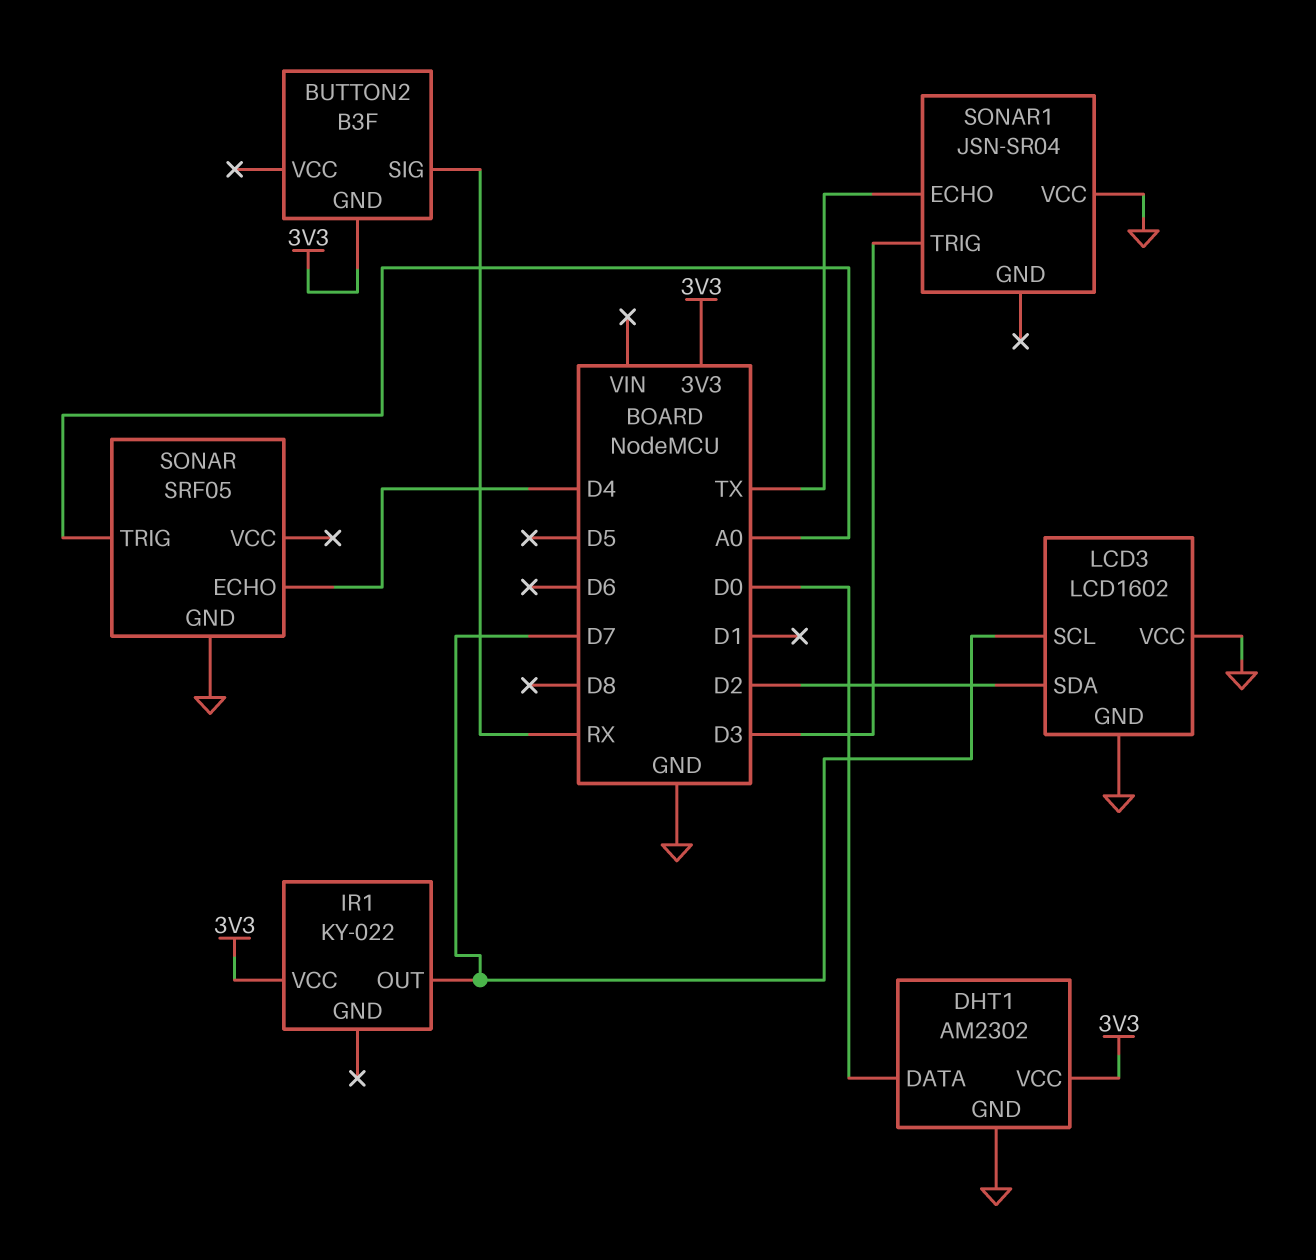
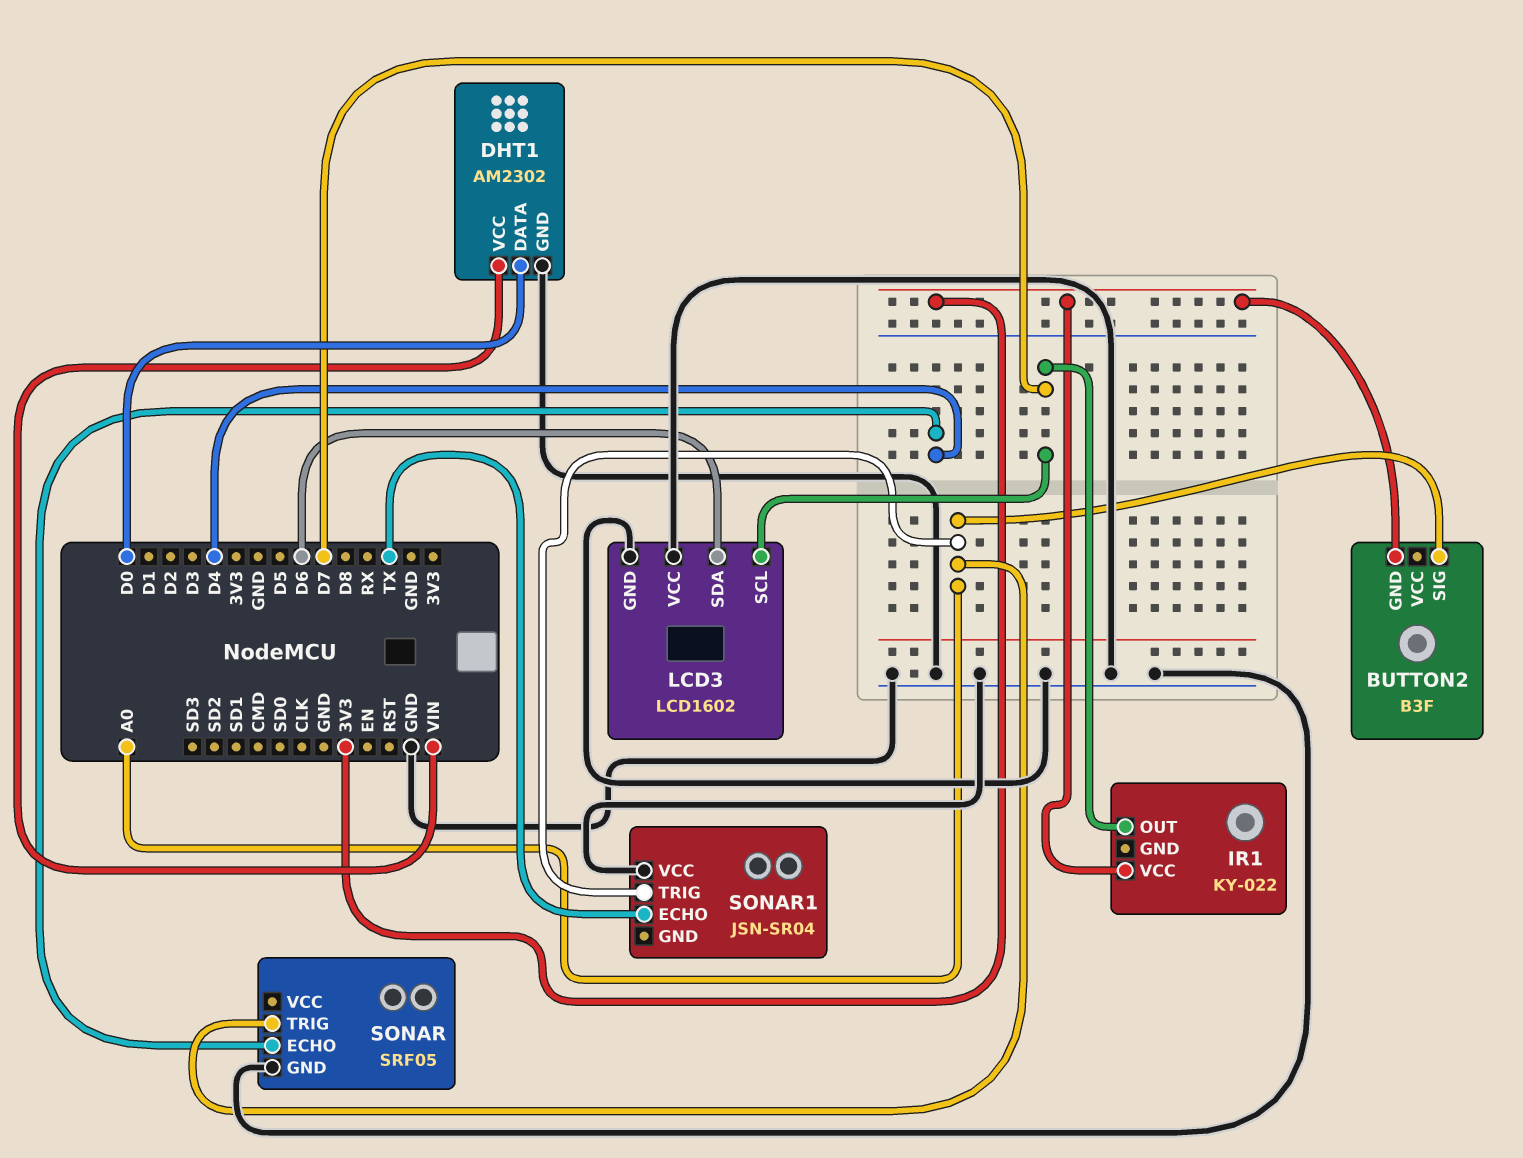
BUTTON2 pin SIG: RX -> A0
DHT1 pin VCC: 3V3 -> VIN
LCD3 pin SDA: D2 -> D6
SONAR1 pin TRIG: D3 -> A0

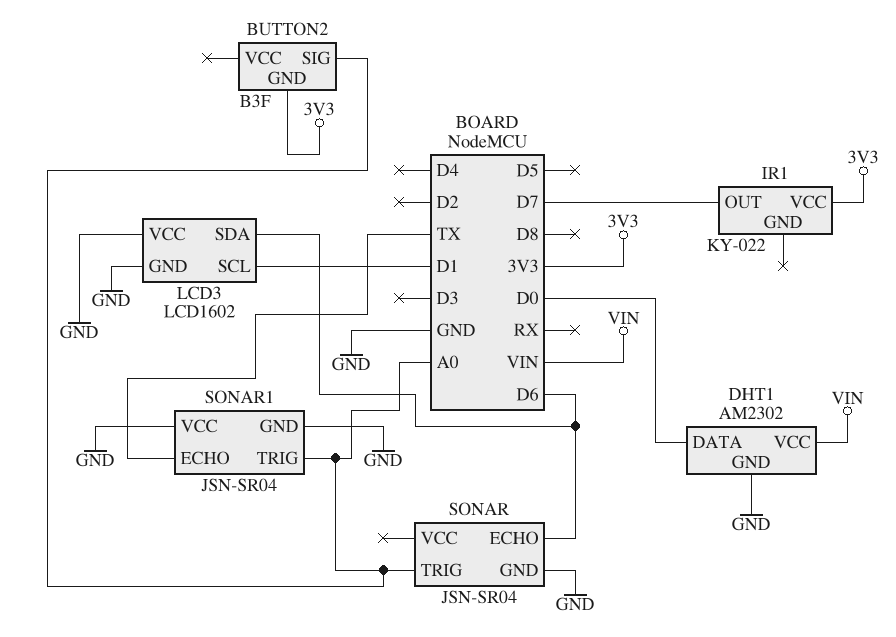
LCD3 pin SCL: D7 -> D1
SONAR: SRF05 -> JSN-SR04
SONAR pin ECHO: D4 -> D6
SONAR1 pin GND: none -> GND

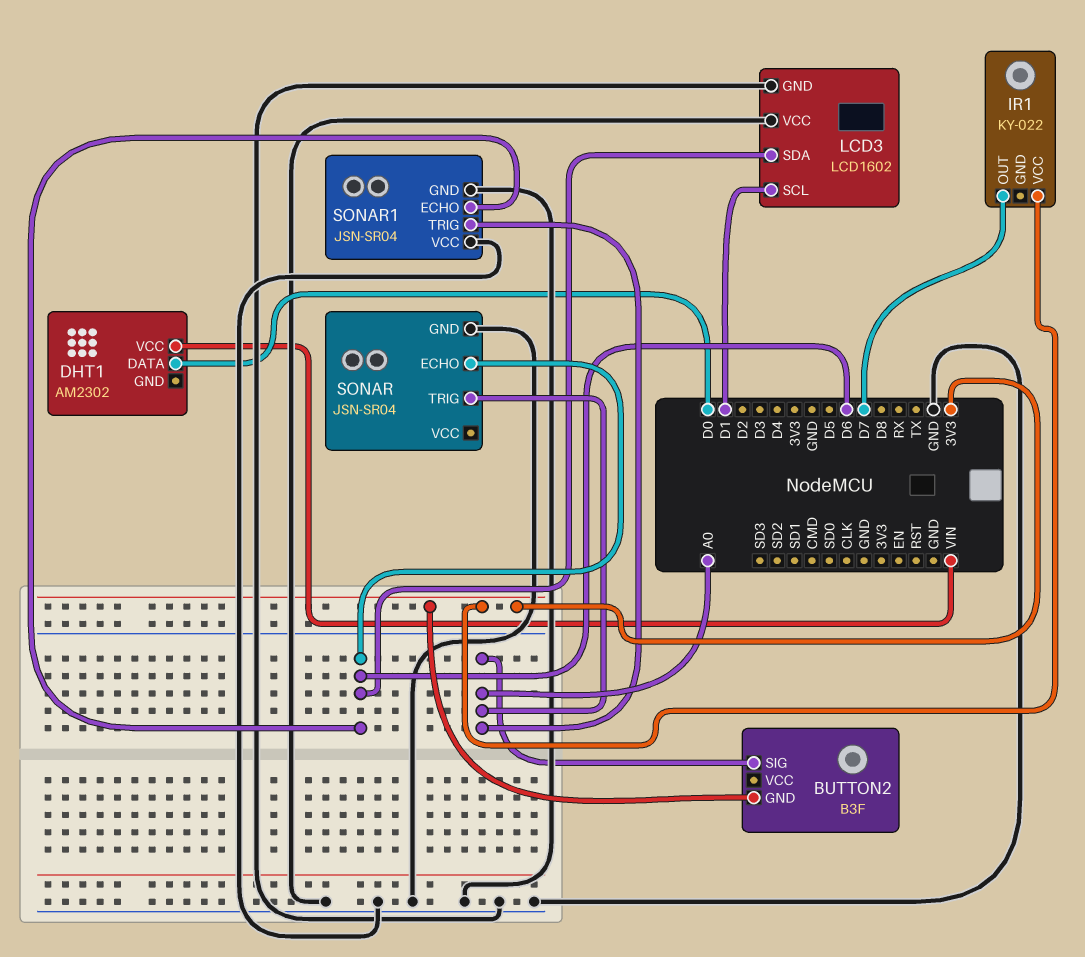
DHT1 pin GND: GND -> none
SONAR1 pin ECHO: TX -> D6

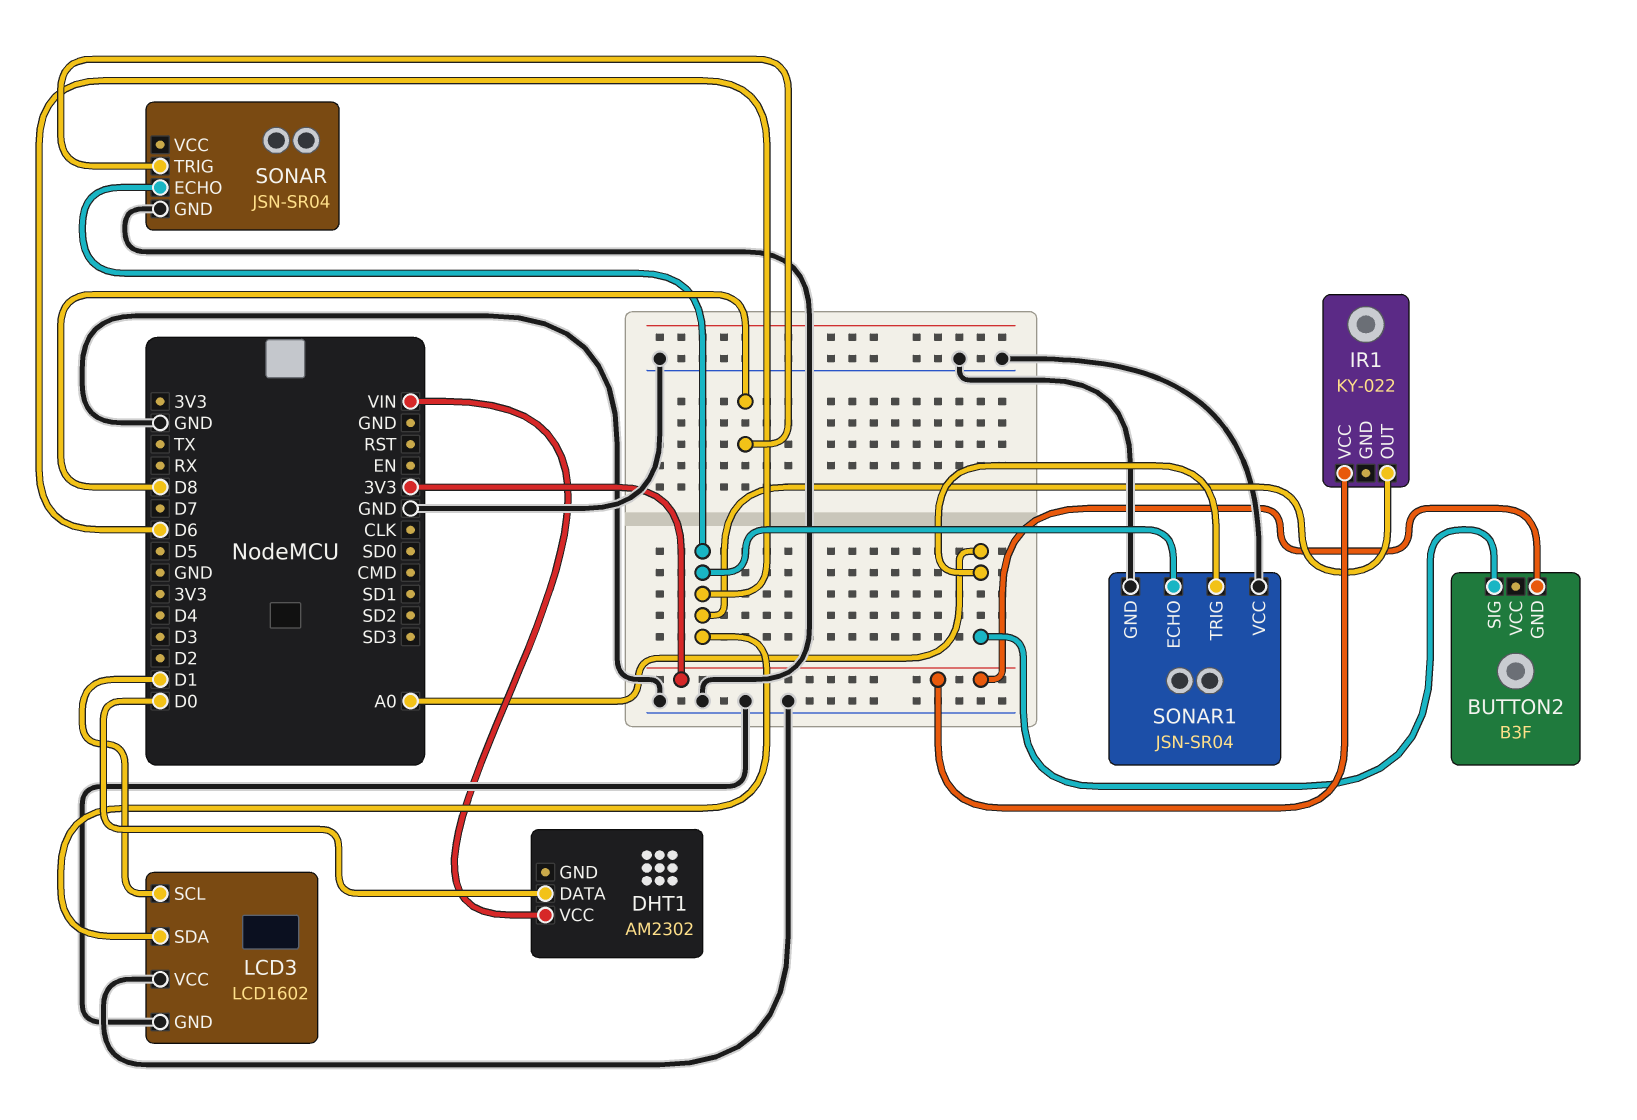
IR1 pin OUT: D7 -> D6
SONAR pin TRIG: A0 -> D8

